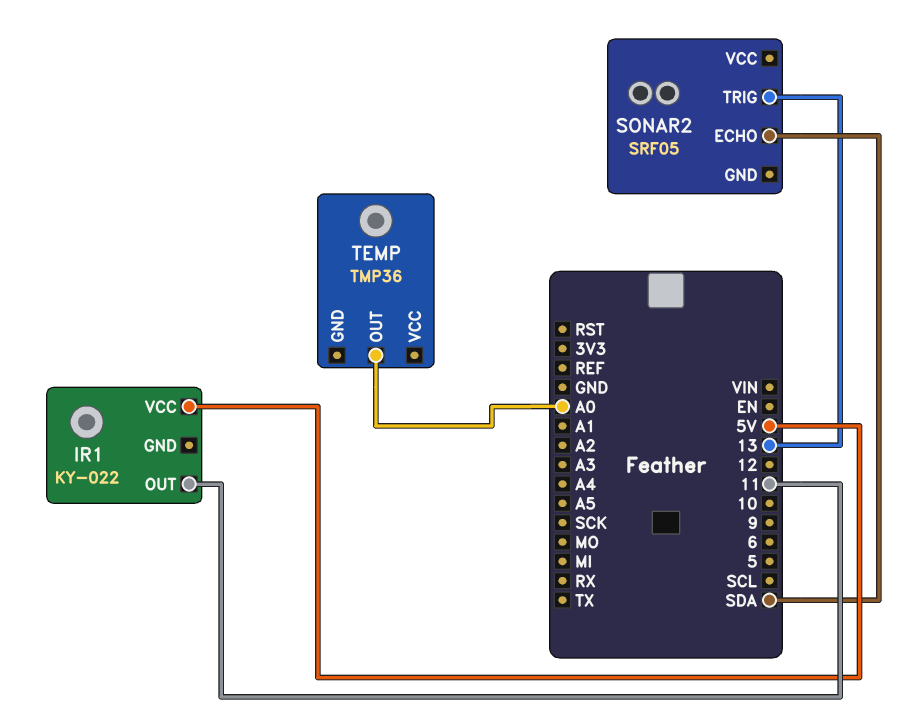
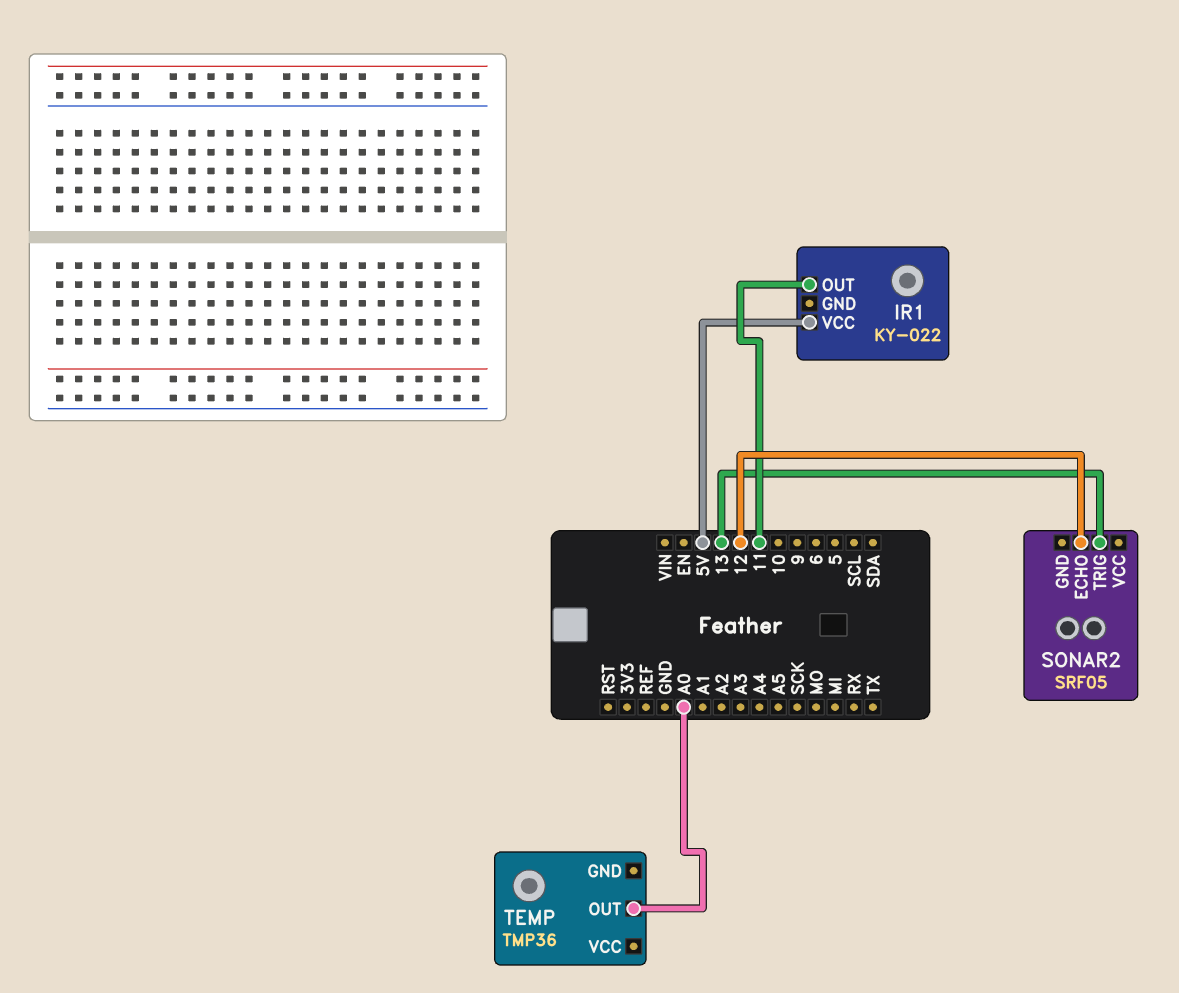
SONAR2 pin ECHO: SDA -> 12

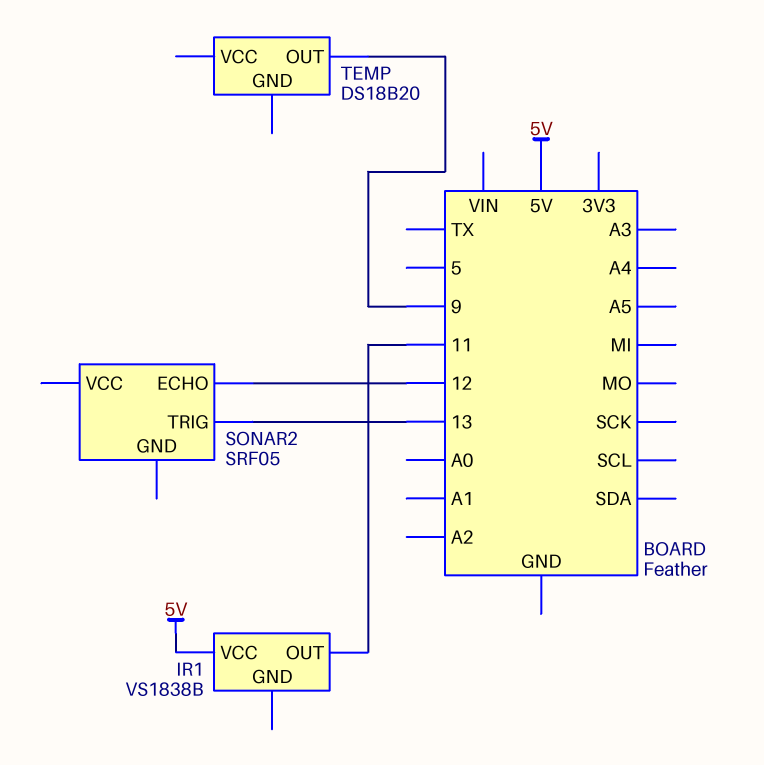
IR1: KY-022 -> VS1838B
TEMP: TMP36 -> DS18B20
TEMP pin OUT: A0 -> 9

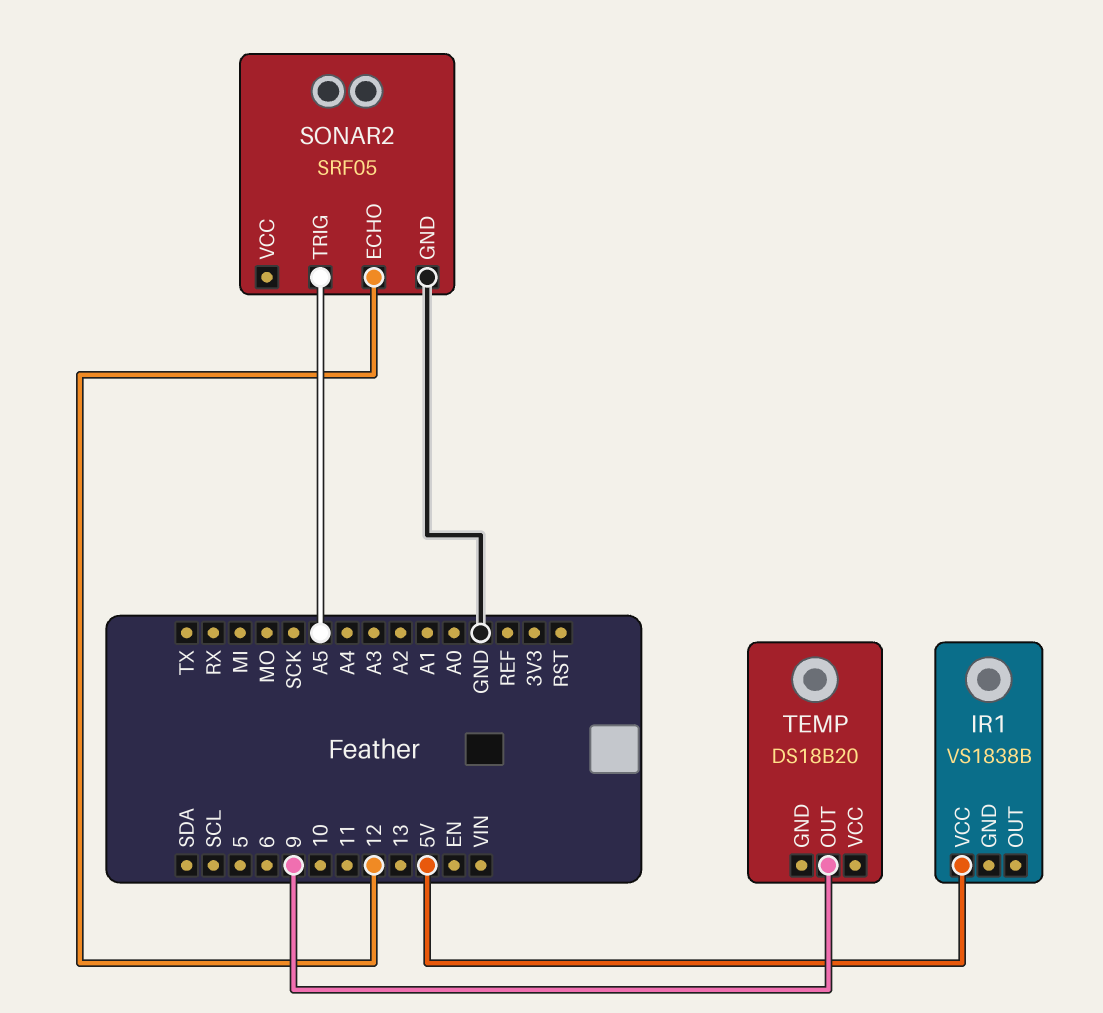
IR1 pin OUT: 11 -> none
SONAR2 pin GND: none -> GND
SONAR2 pin TRIG: 13 -> A5

